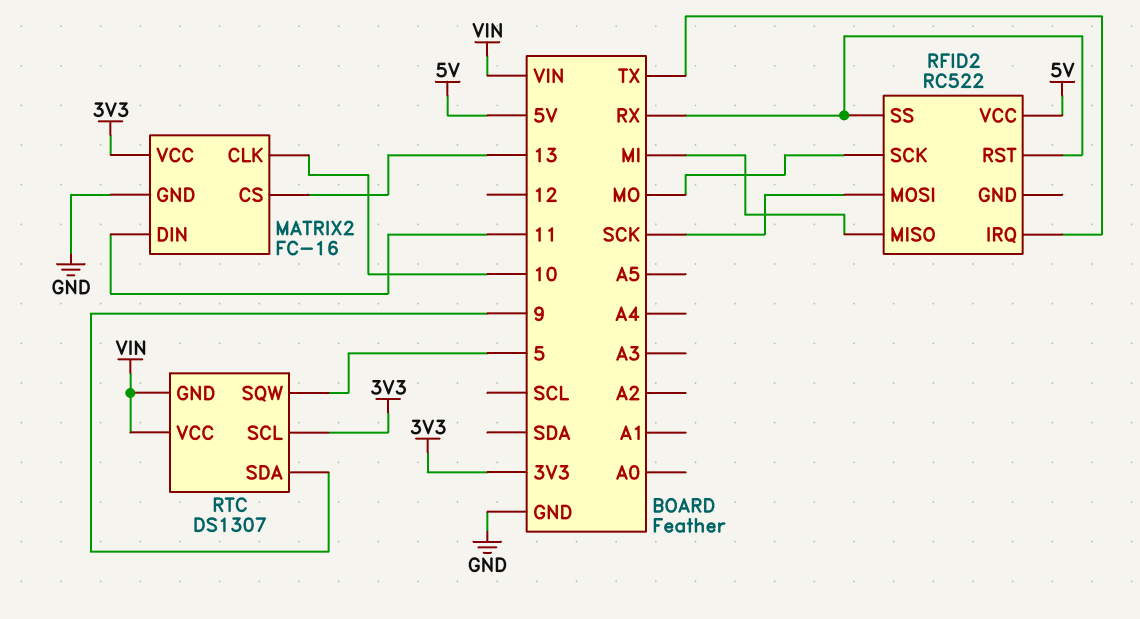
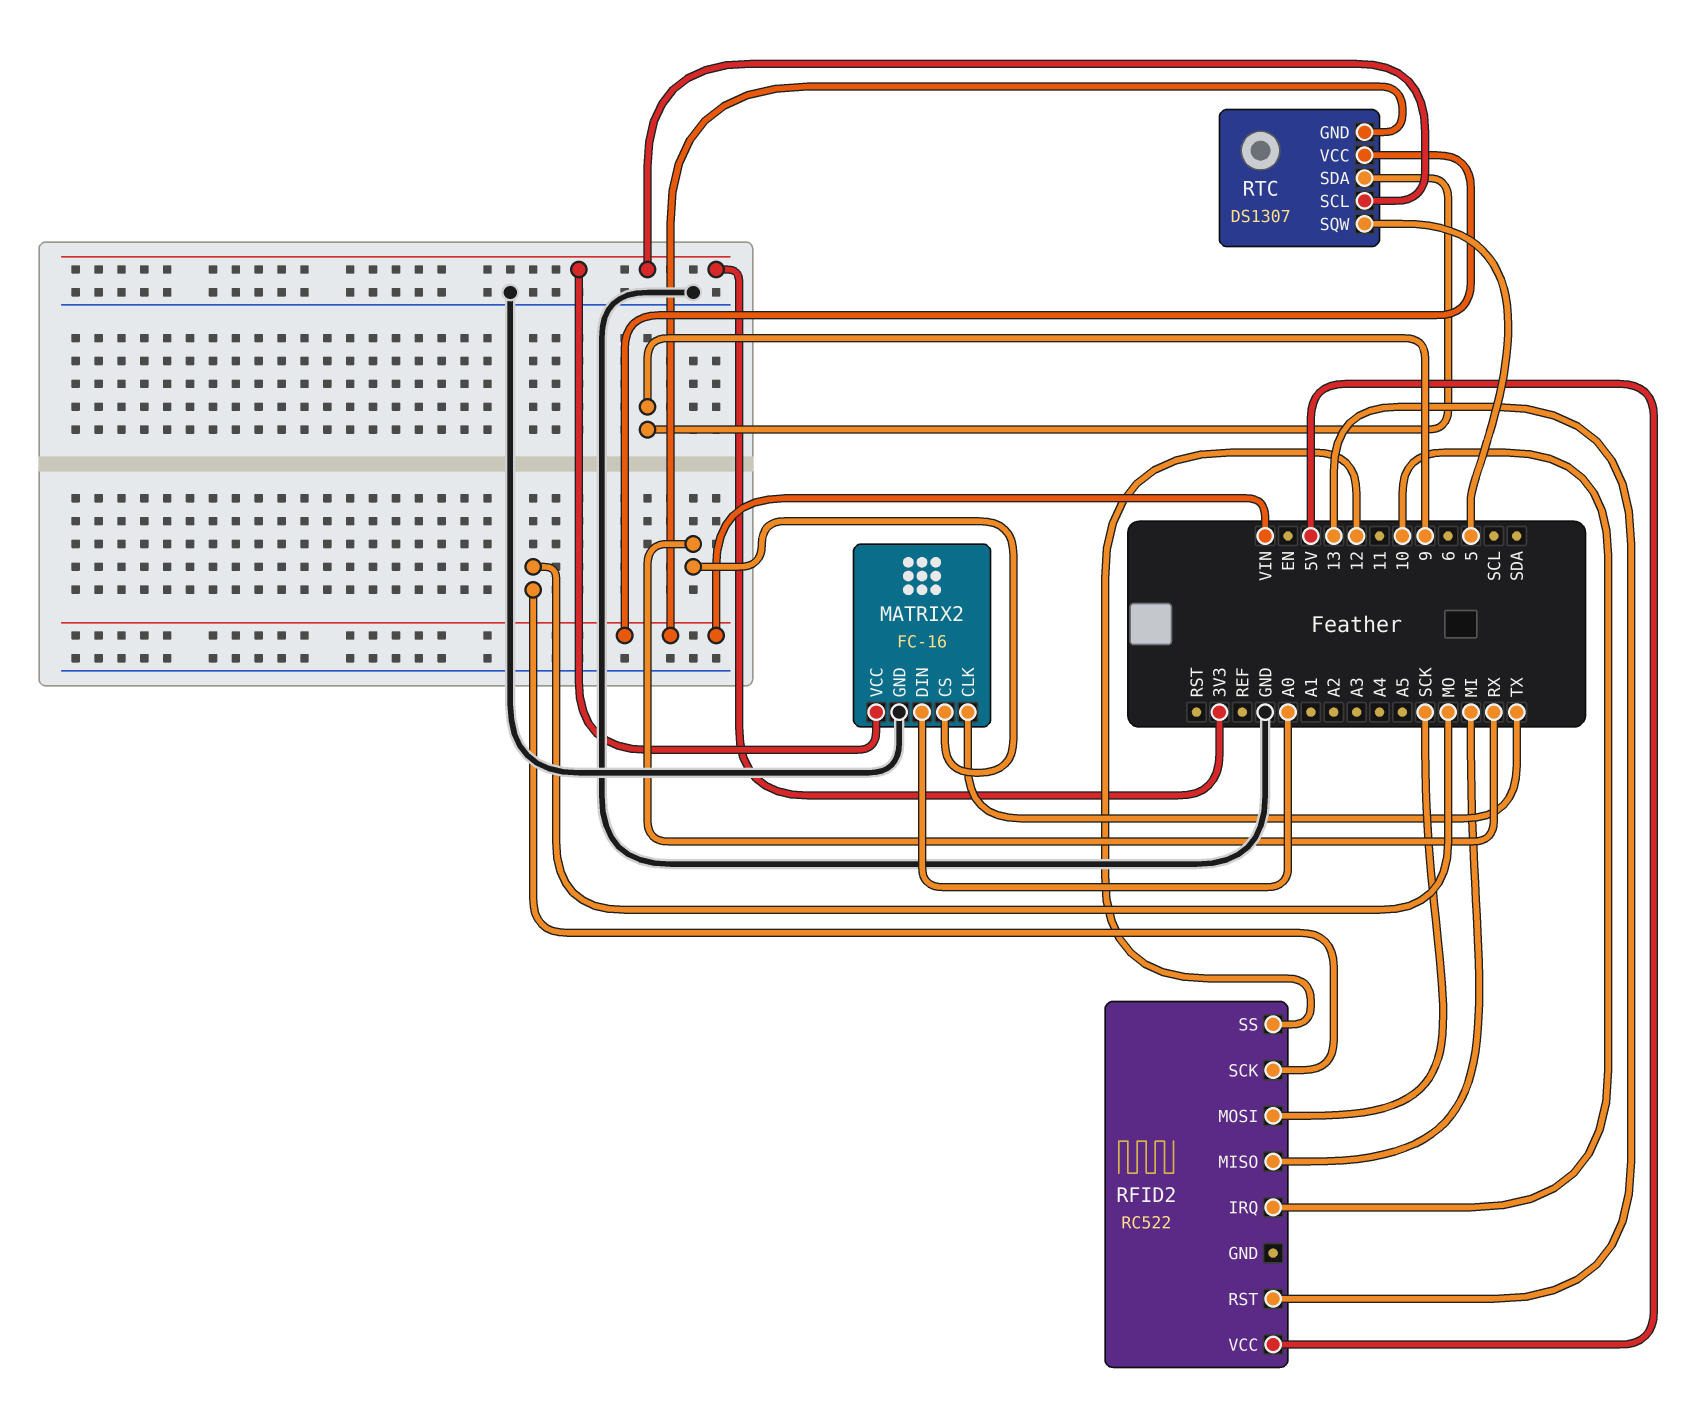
MATRIX2 pin CLK: 10 -> TX
MATRIX2 pin CS: 13 -> RX
MATRIX2 pin DIN: 11 -> A0
RFID2 pin IRQ: TX -> 10
RFID2 pin RST: RX -> 13
RFID2 pin SS: RX -> 12

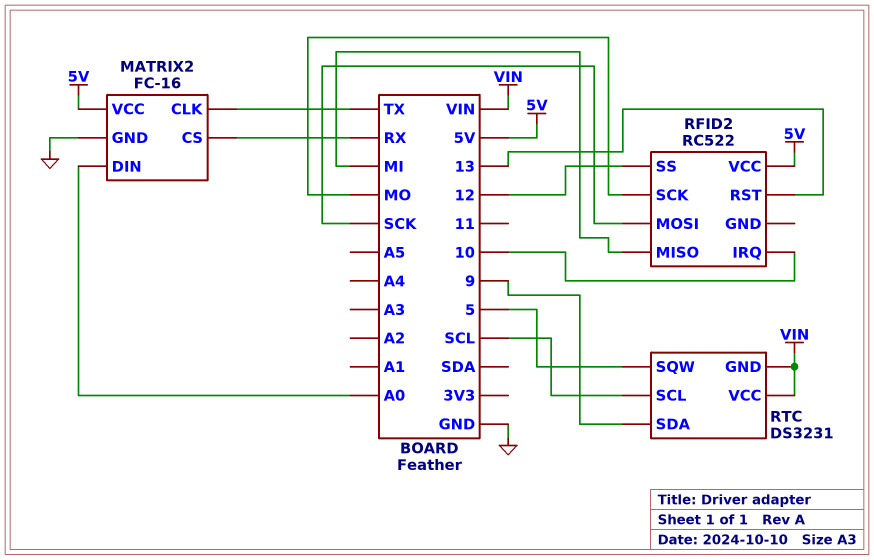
MATRIX2 pin VCC: 3V3 -> 5V
RTC: DS1307 -> DS3231
RTC pin SCL: 3V3 -> SCL

